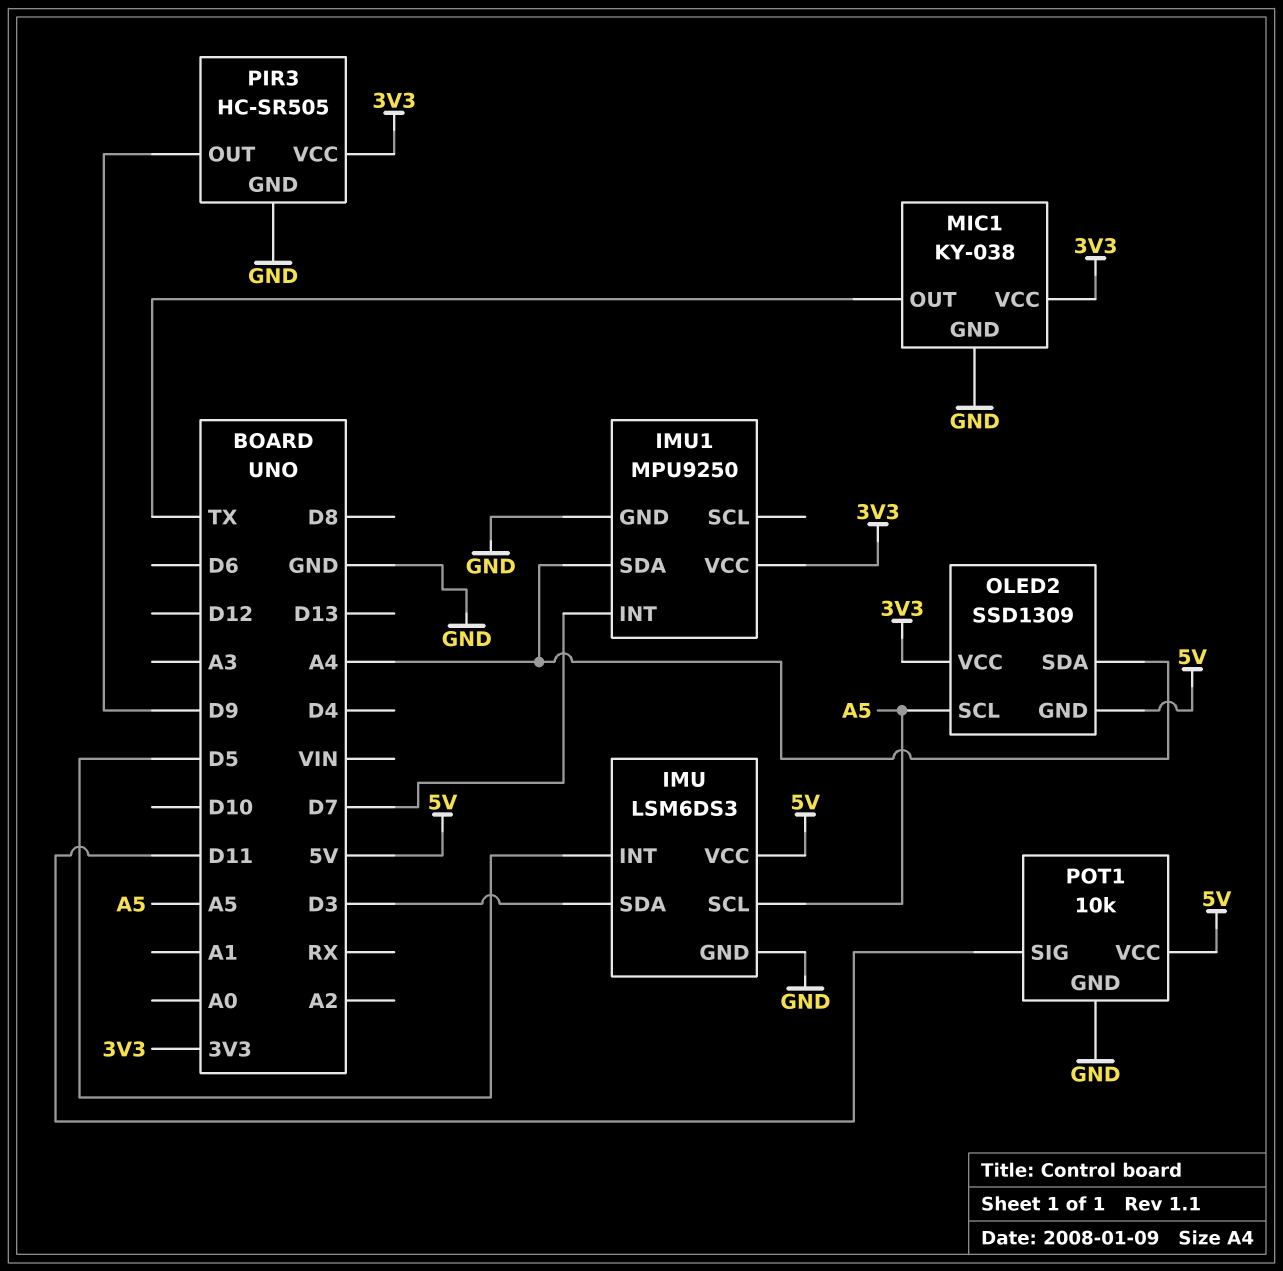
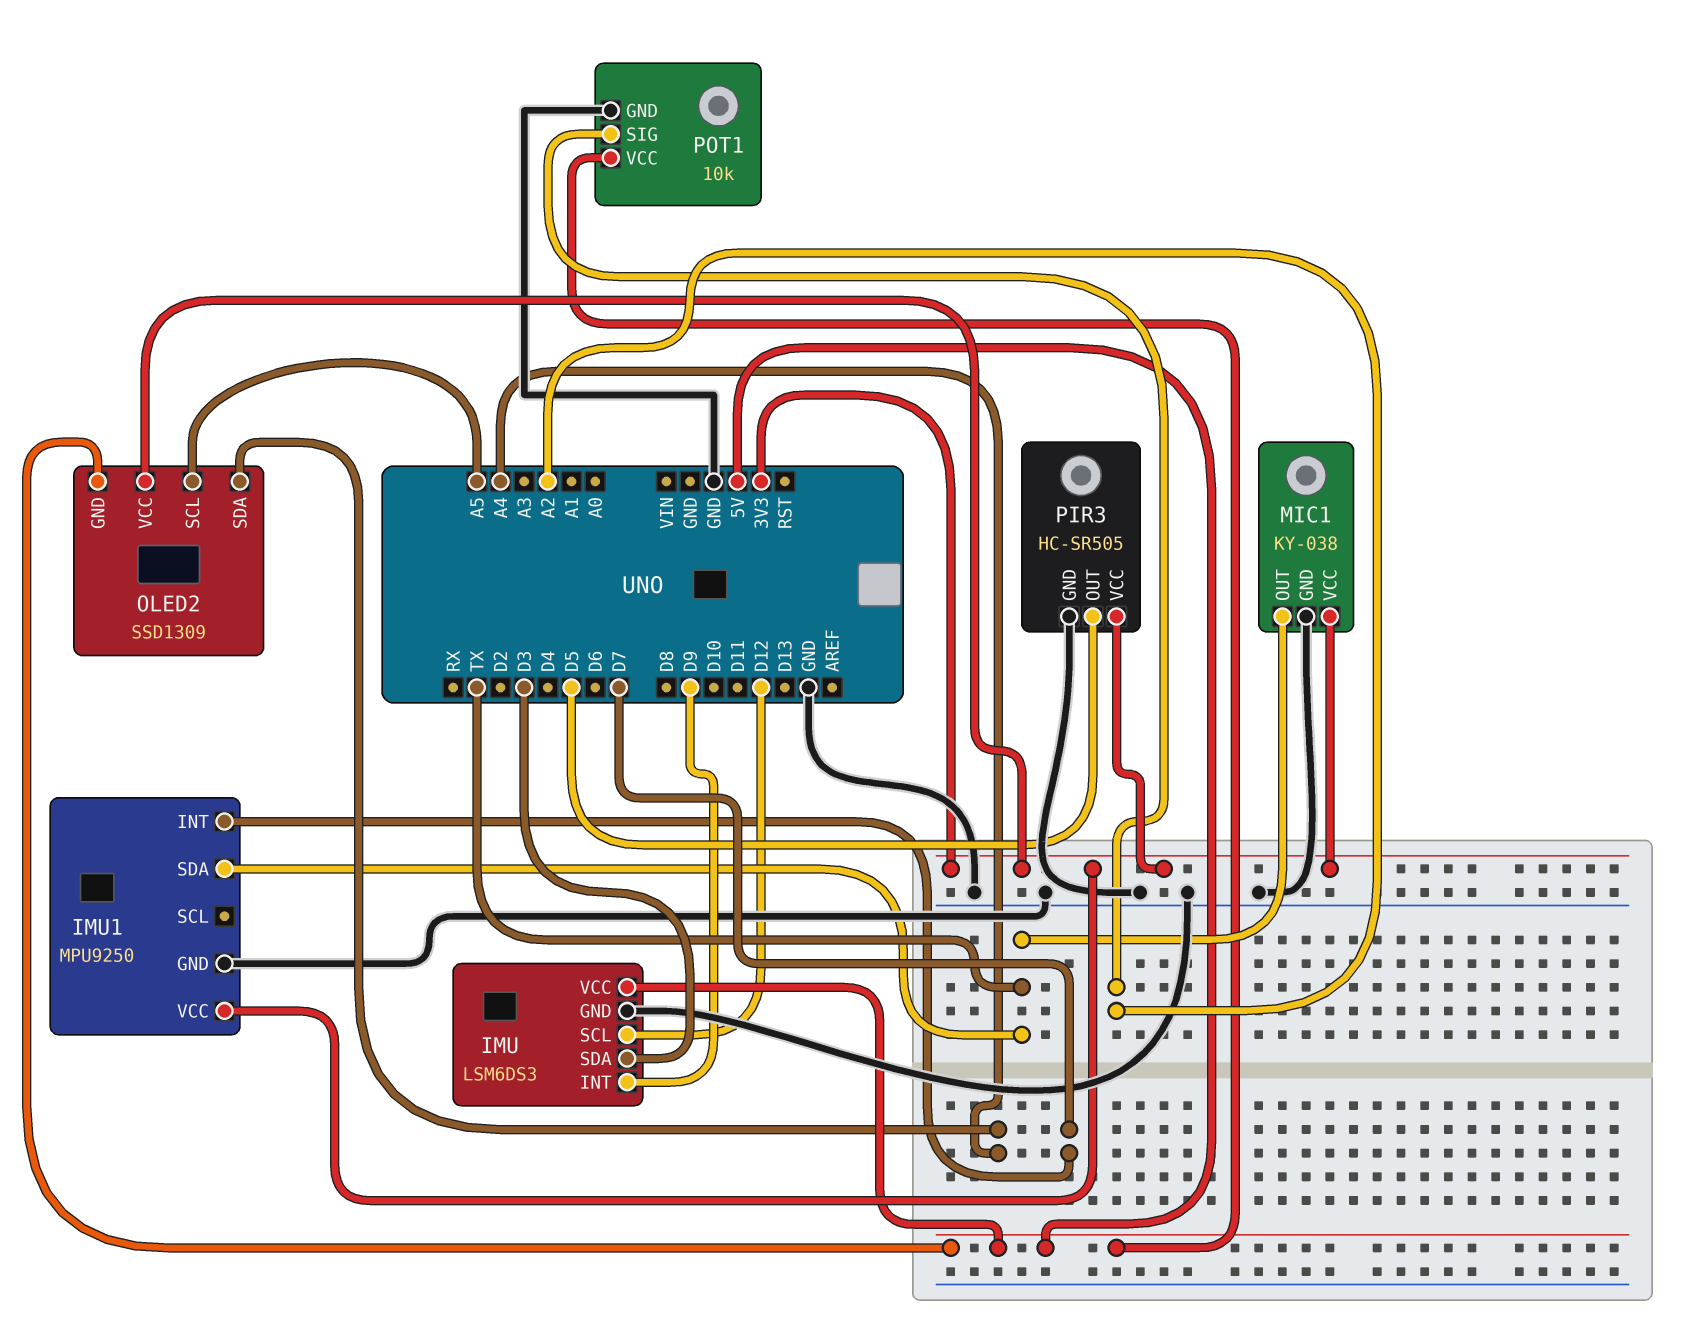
IMU pin INT: D5 -> D9
IMU pin SCL: A5 -> D12
IMU1 pin SDA: A4 -> TX
PIR3 pin OUT: D9 -> D5
POT1 pin SIG: D11 -> A2

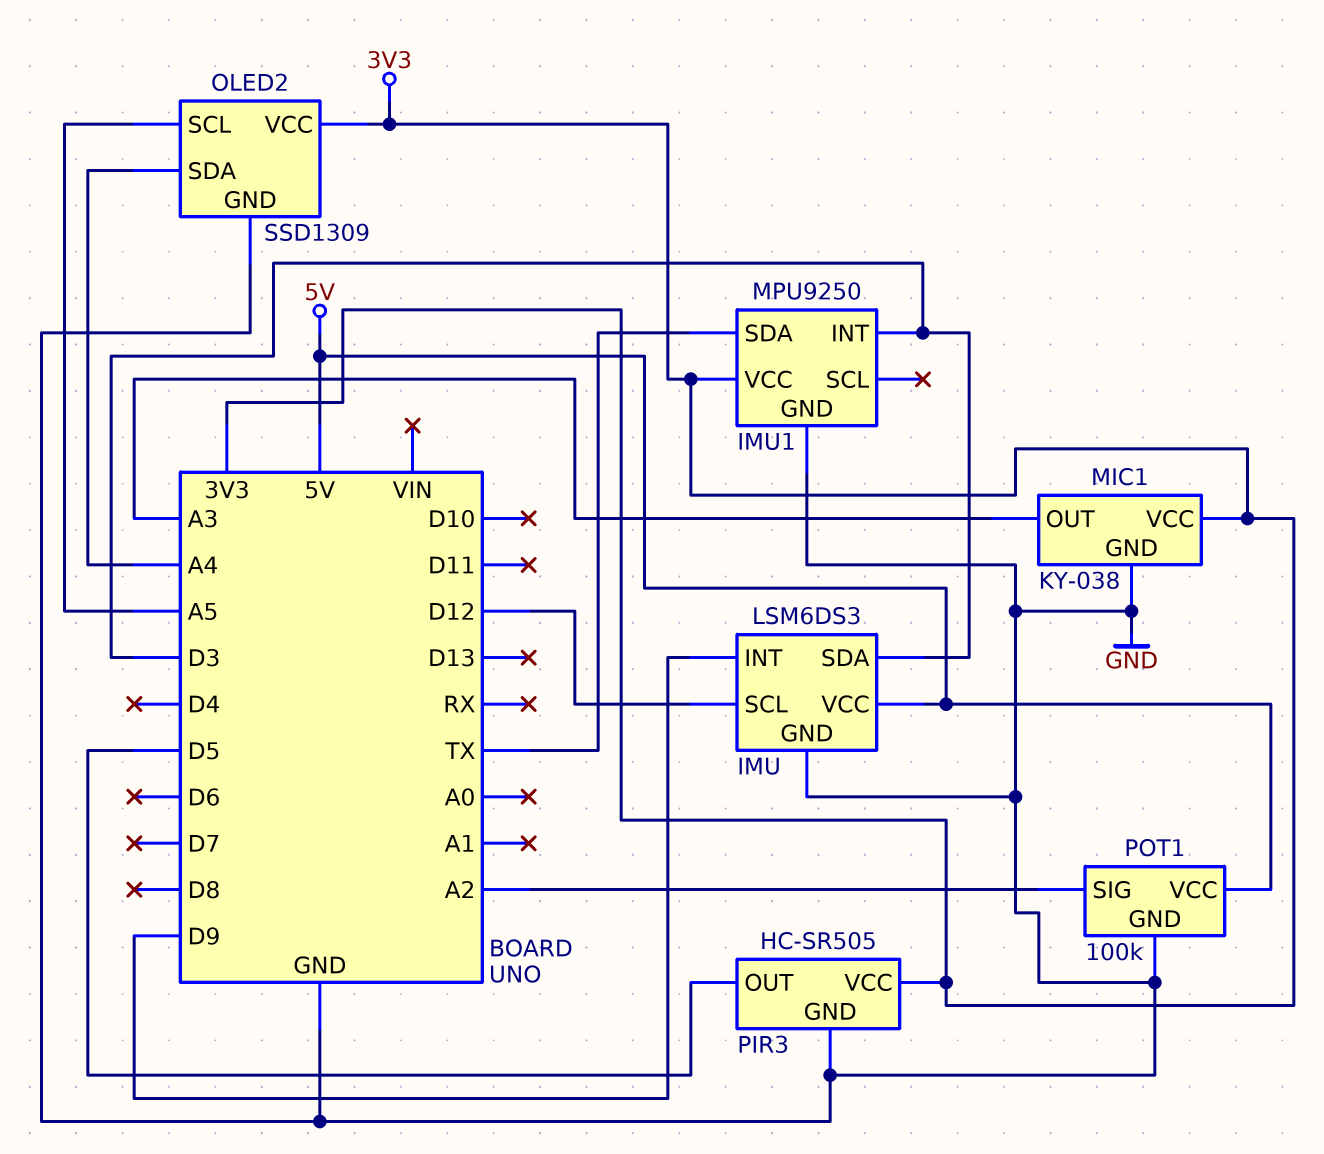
IMU1 pin INT: D7 -> D3
MIC1 pin OUT: TX -> A3
OLED2 pin GND: 5V -> GND
POT1: 10k -> 100k

